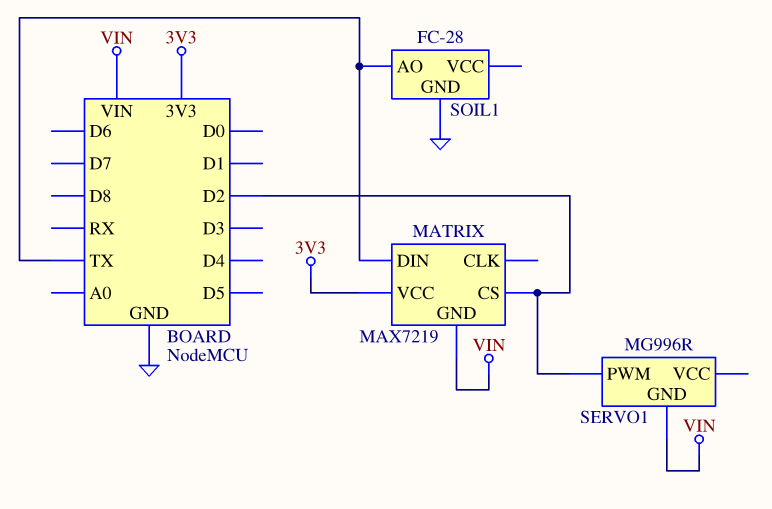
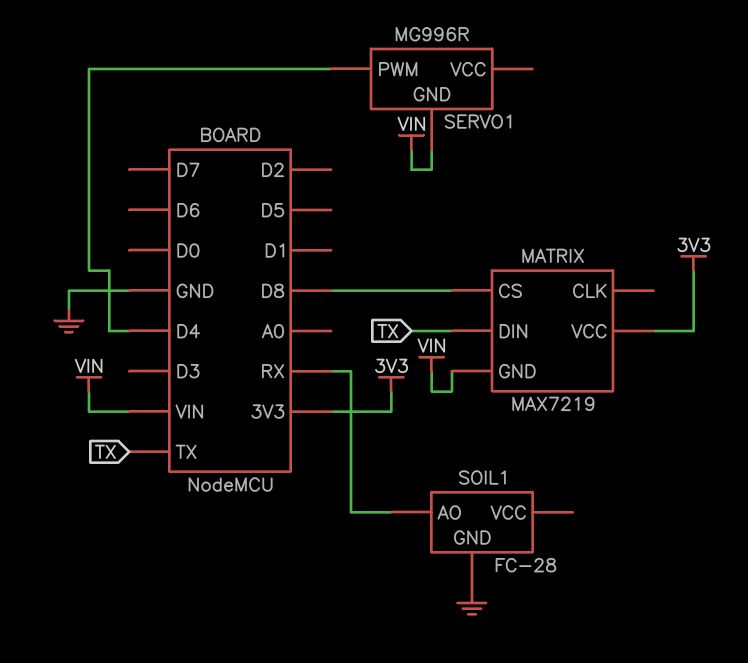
MATRIX pin CS: D2 -> D8
SERVO1 pin PWM: D2 -> D4
SOIL1 pin AO: TX -> RX

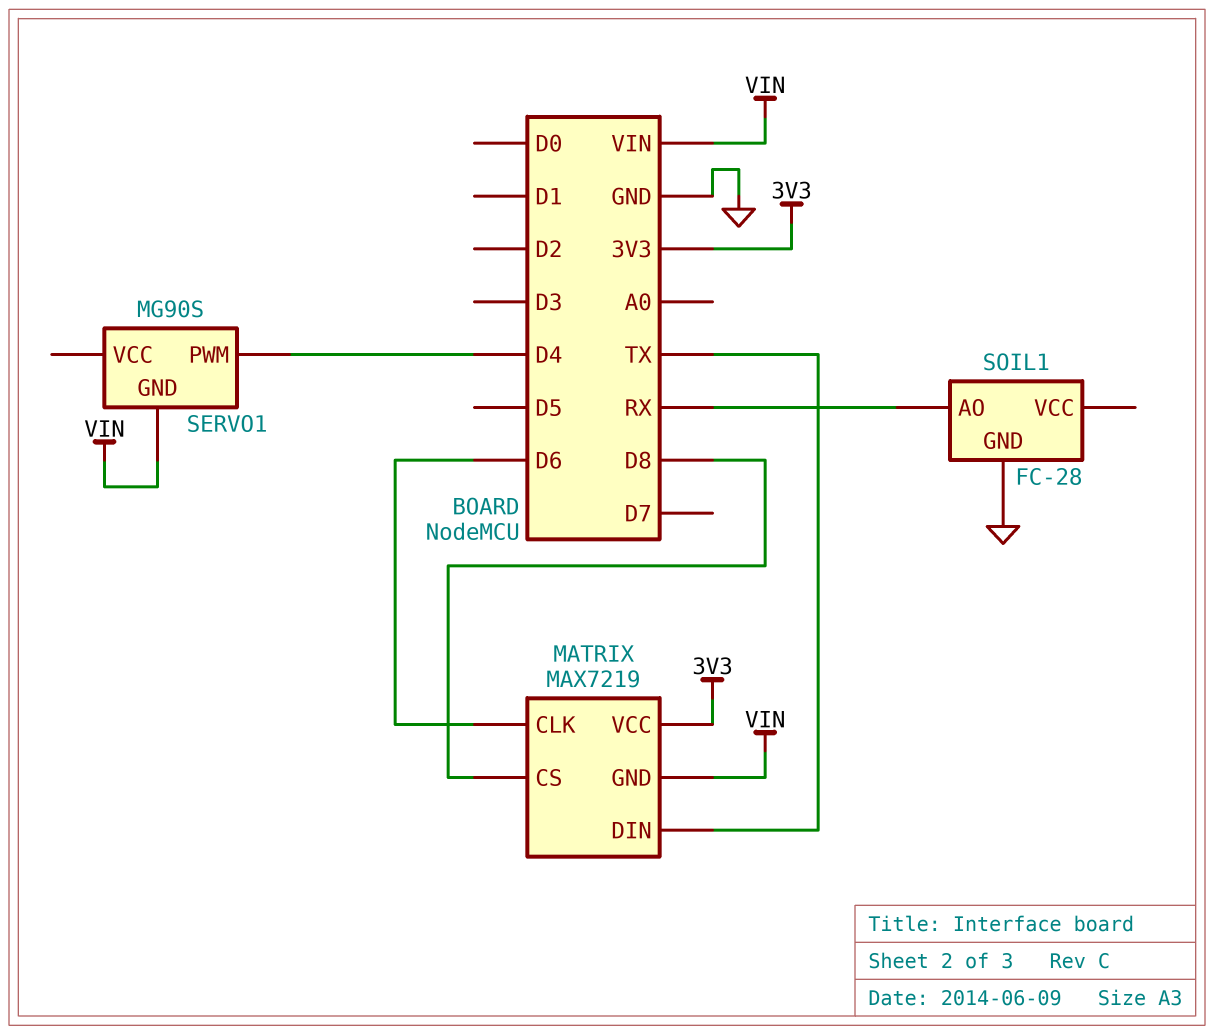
MATRIX pin CLK: none -> D6
SERVO1: MG996R -> MG90S

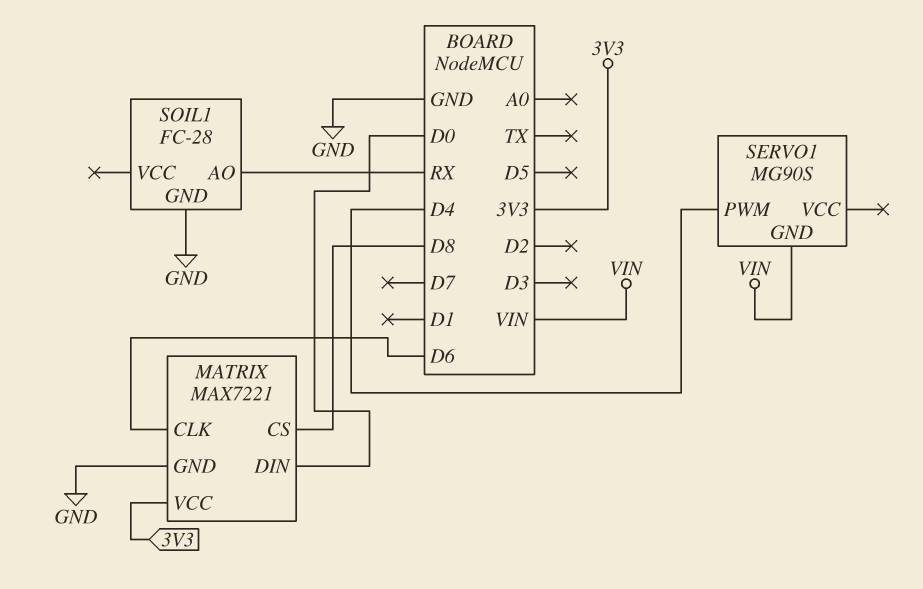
MATRIX: MAX7219 -> MAX7221
MATRIX pin DIN: TX -> D0
MATRIX pin GND: VIN -> GND

